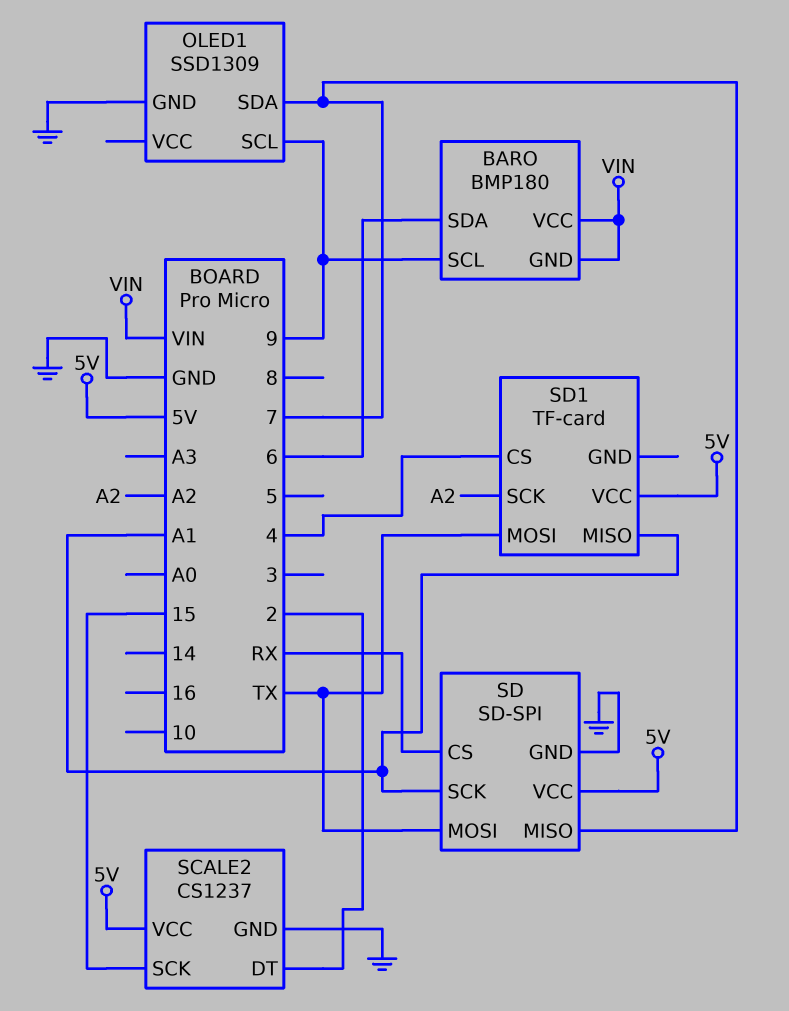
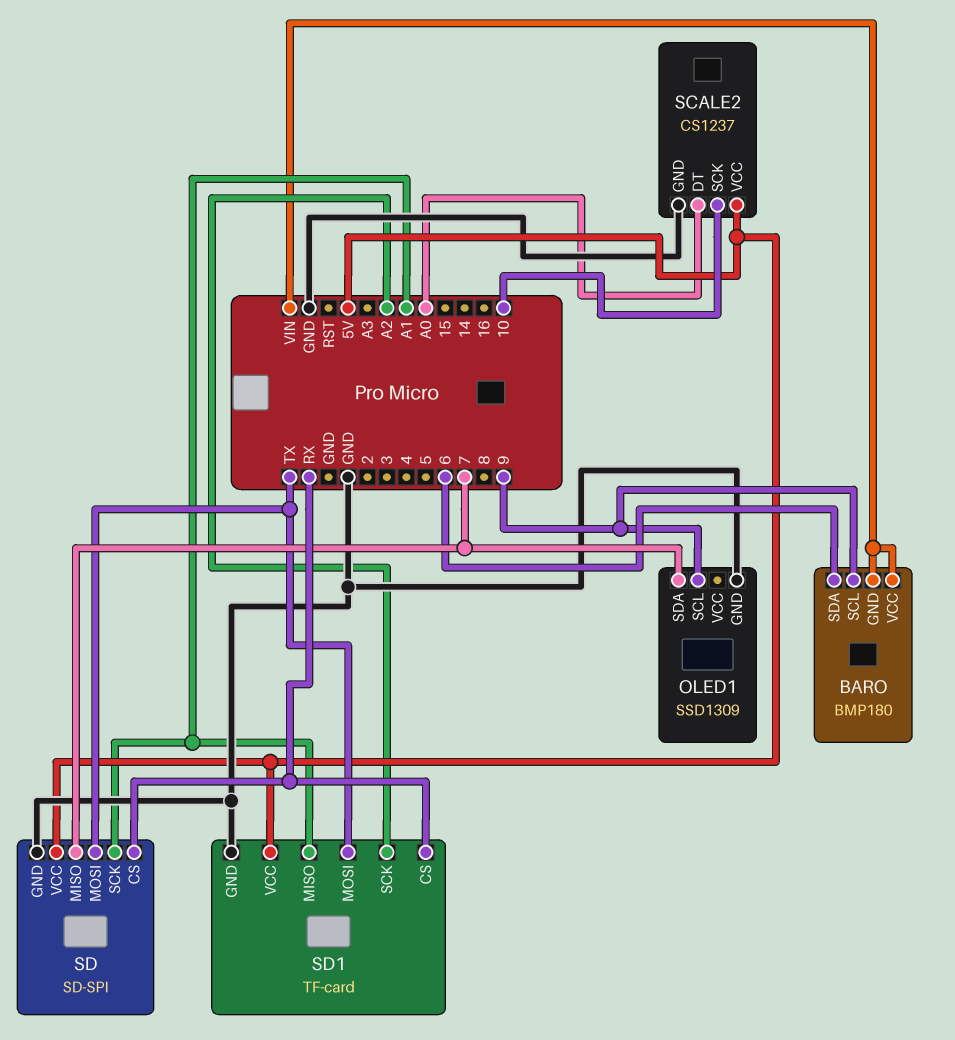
SCALE2 pin DT: 2 -> A0
SCALE2 pin SCK: 15 -> 10
SD1 pin CS: 4 -> RX
SD1 pin GND: none -> GND

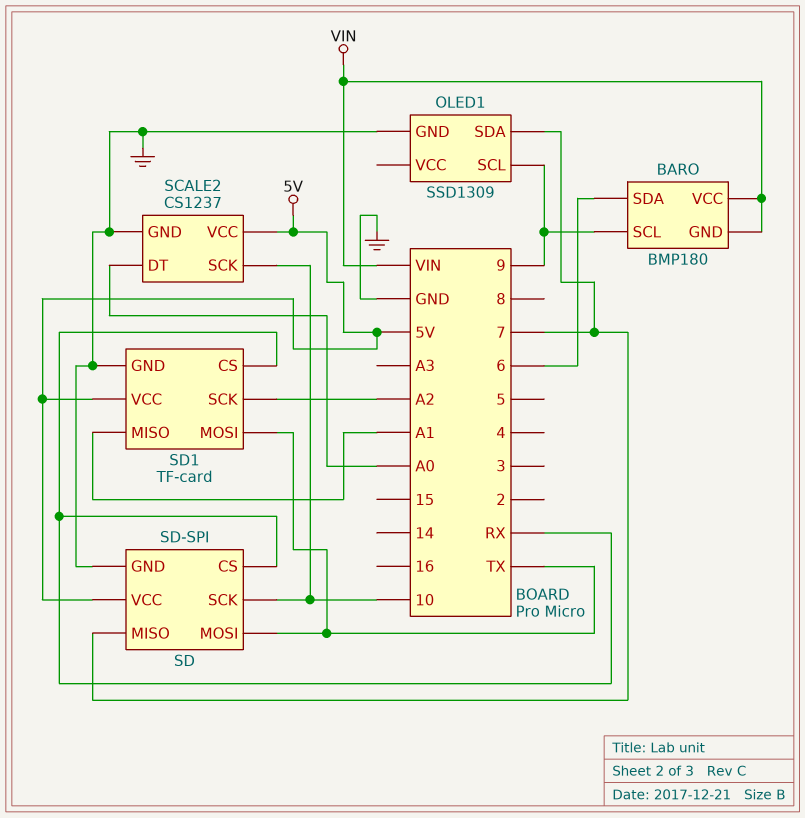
SD pin SCK: A1 -> 10

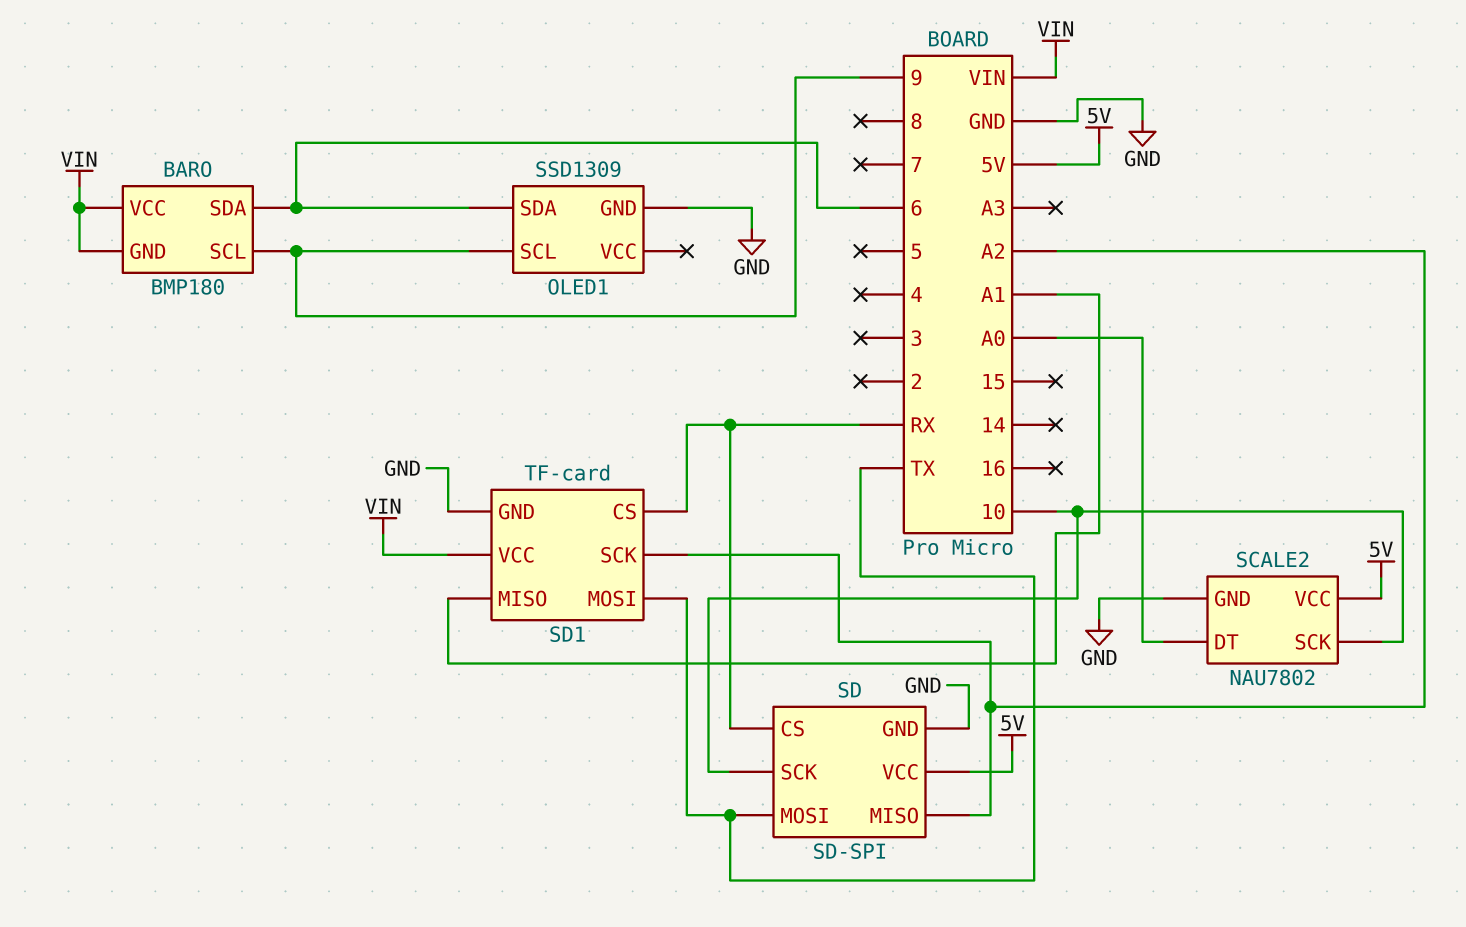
OLED1 pin SDA: 7 -> 6
SCALE2: CS1237 -> NAU7802
SD pin MISO: 7 -> A2
SD1 pin VCC: 5V -> VIN

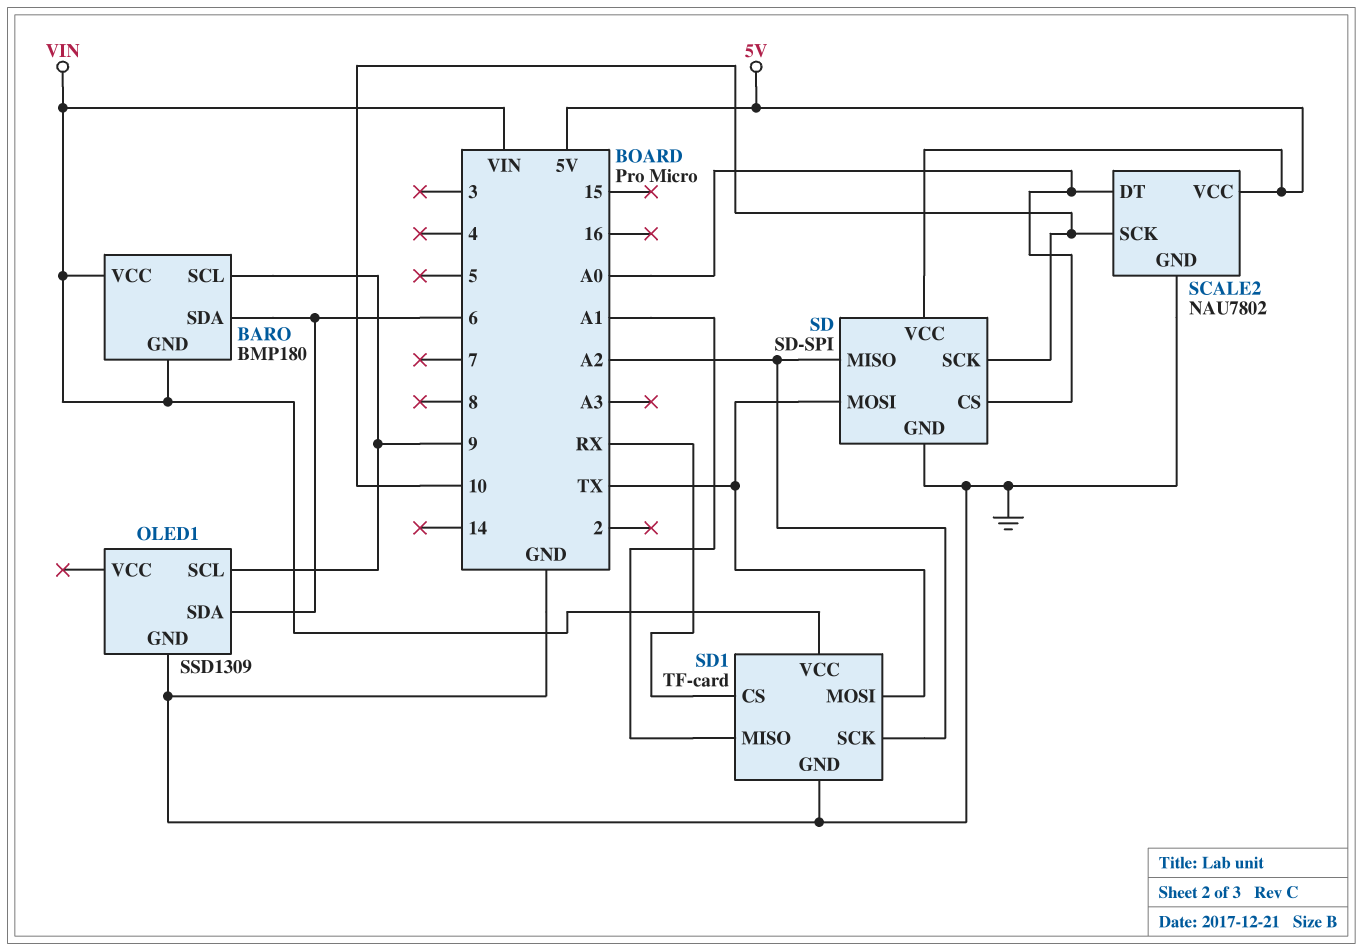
SD pin CS: RX -> A0

